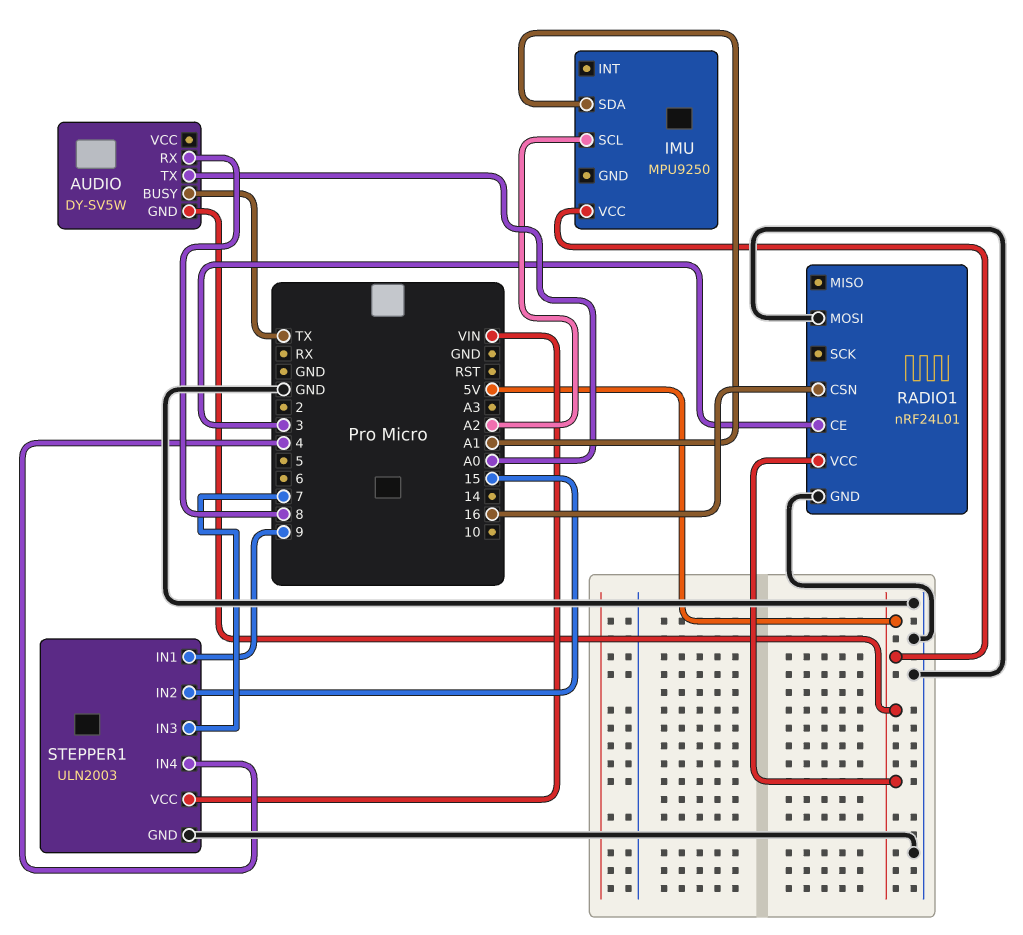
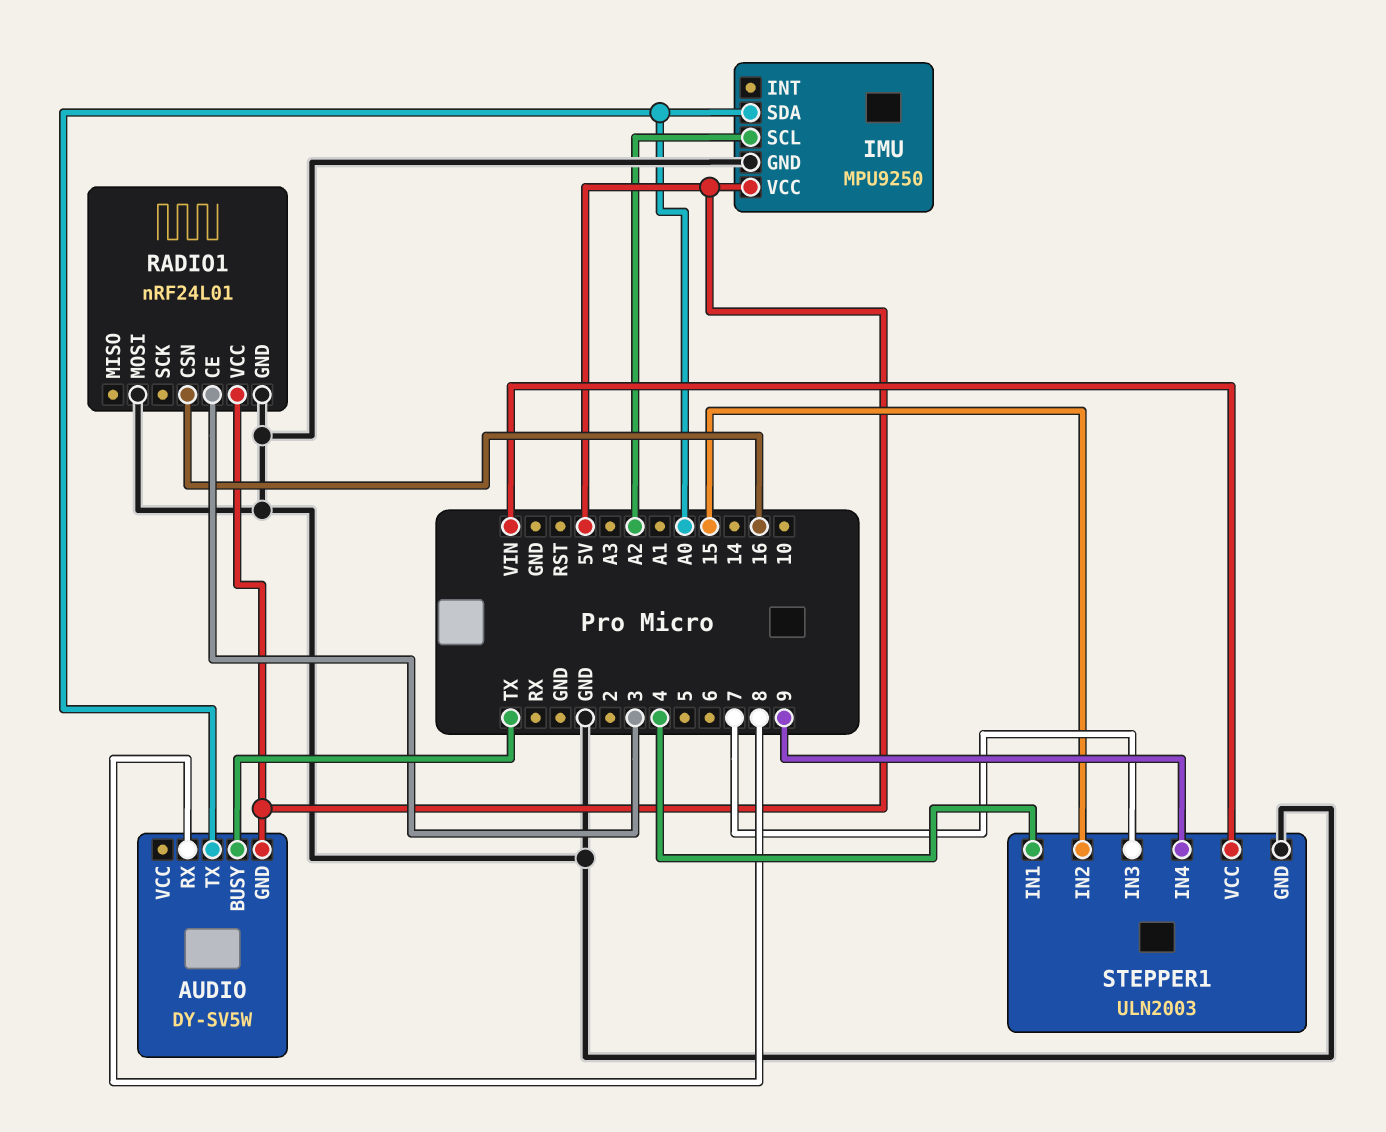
IMU pin GND: none -> GND
IMU pin SDA: A1 -> A0
STEPPER1 pin IN1: 9 -> 4
STEPPER1 pin IN4: 4 -> 9

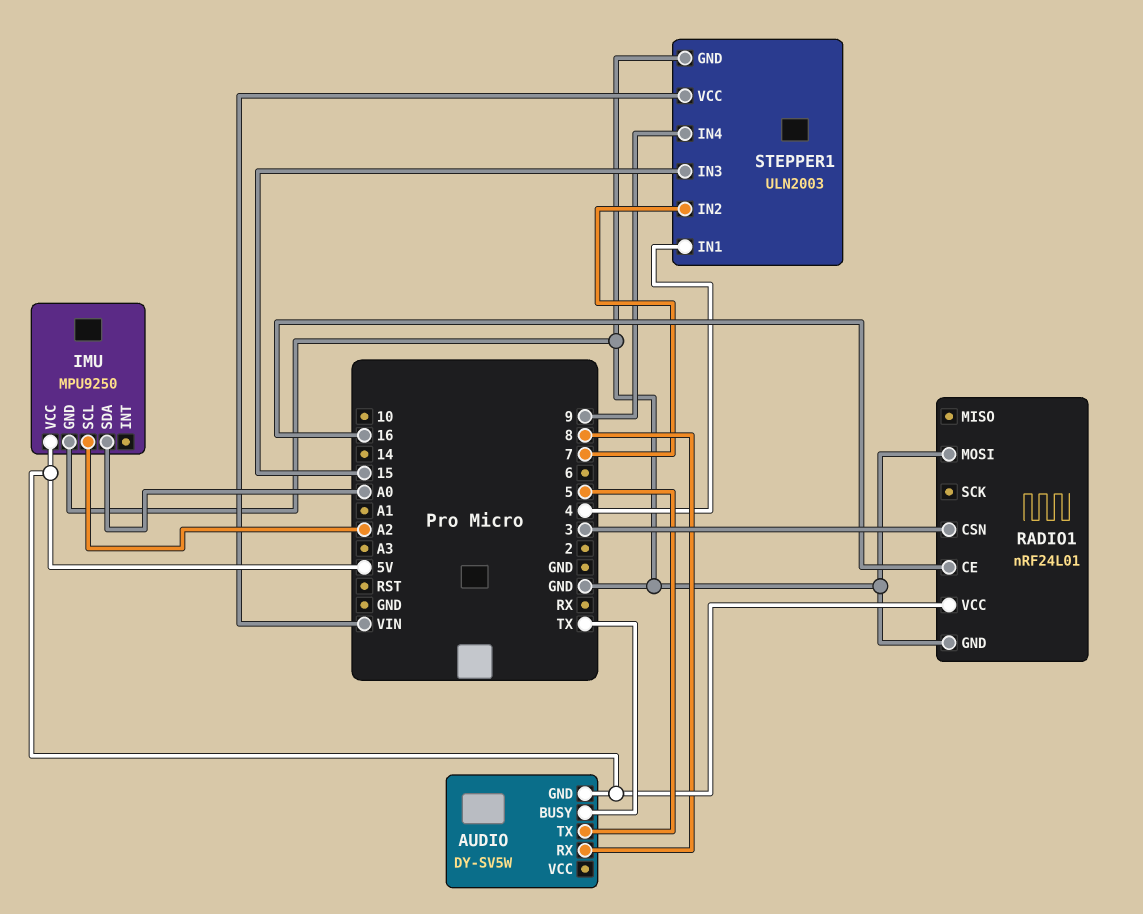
AUDIO pin TX: A0 -> 5
RADIO1 pin CE: 3 -> 16
RADIO1 pin CSN: 16 -> 3
STEPPER1 pin IN2: 15 -> 7
STEPPER1 pin IN3: 7 -> 15

